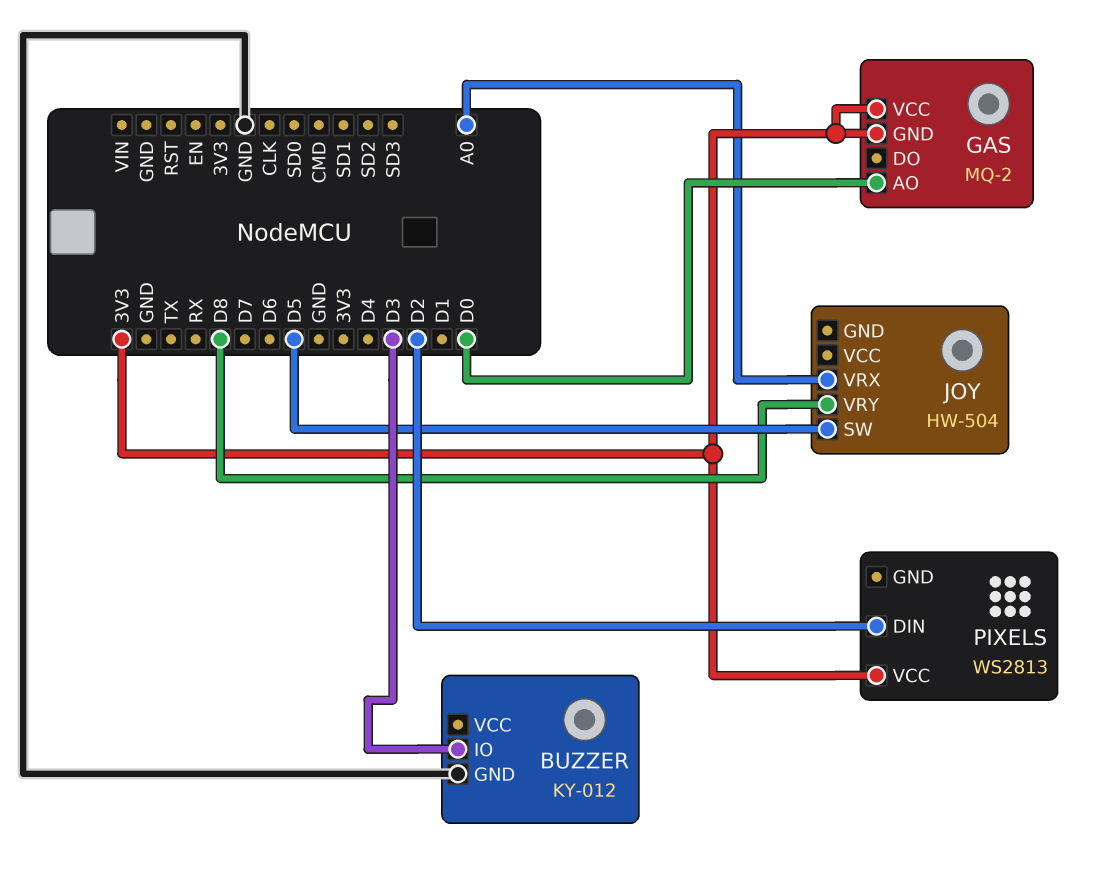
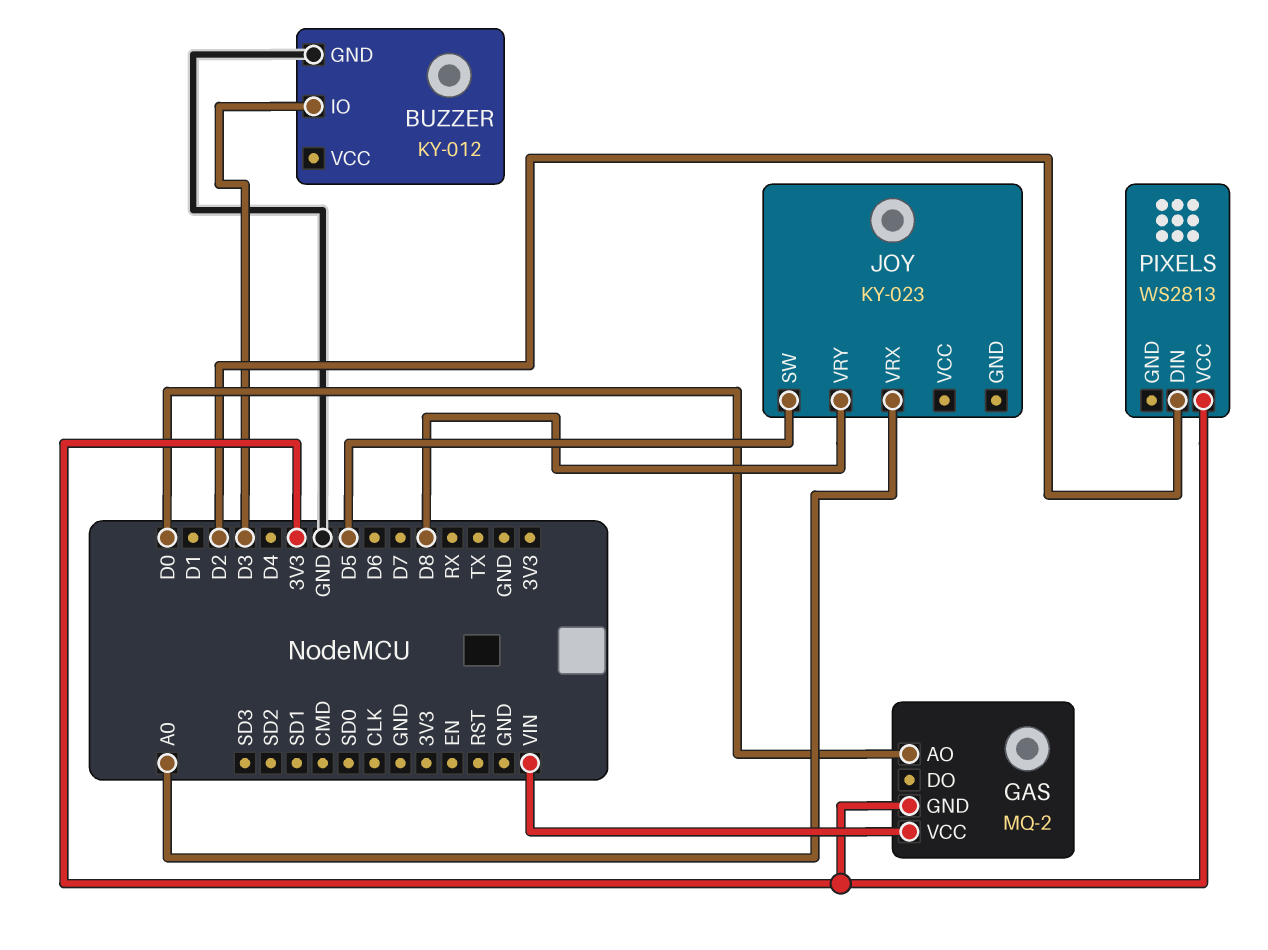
GAS pin VCC: 3V3 -> VIN
JOY: HW-504 -> KY-023

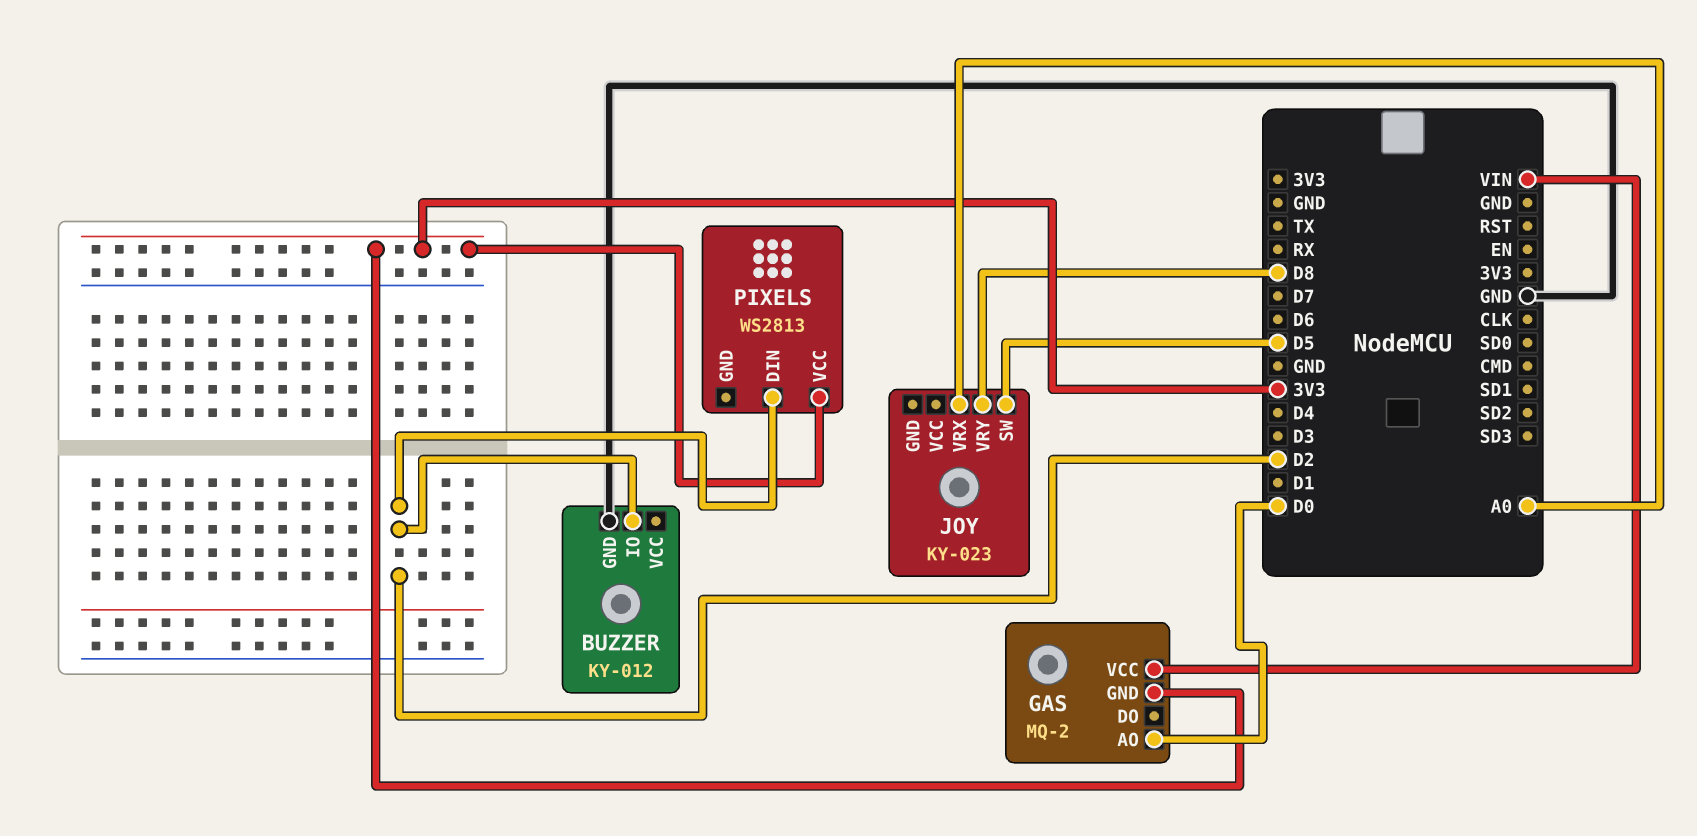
BUZZER pin IO: D3 -> D2

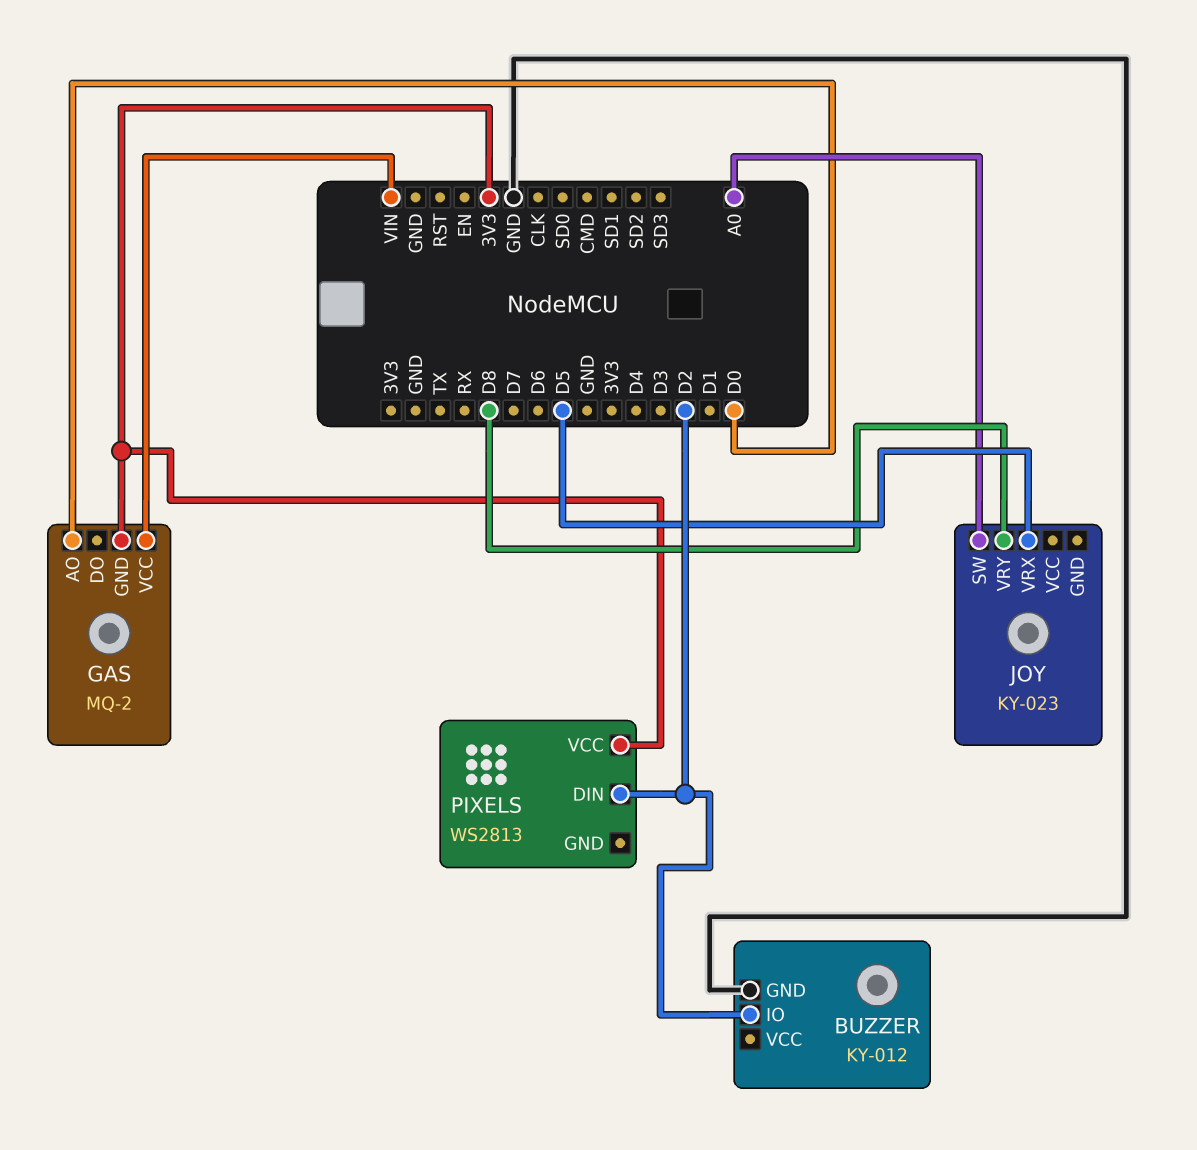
JOY pin SW: D5 -> A0
JOY pin VRX: A0 -> D5

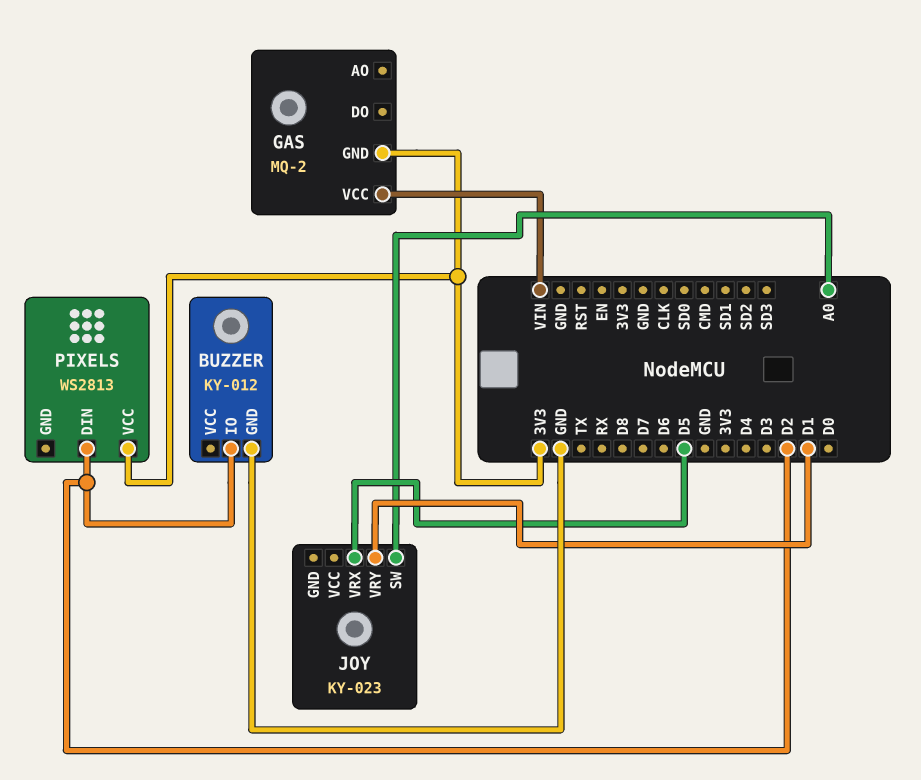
GAS pin AO: D0 -> none
JOY pin VRY: D8 -> D1

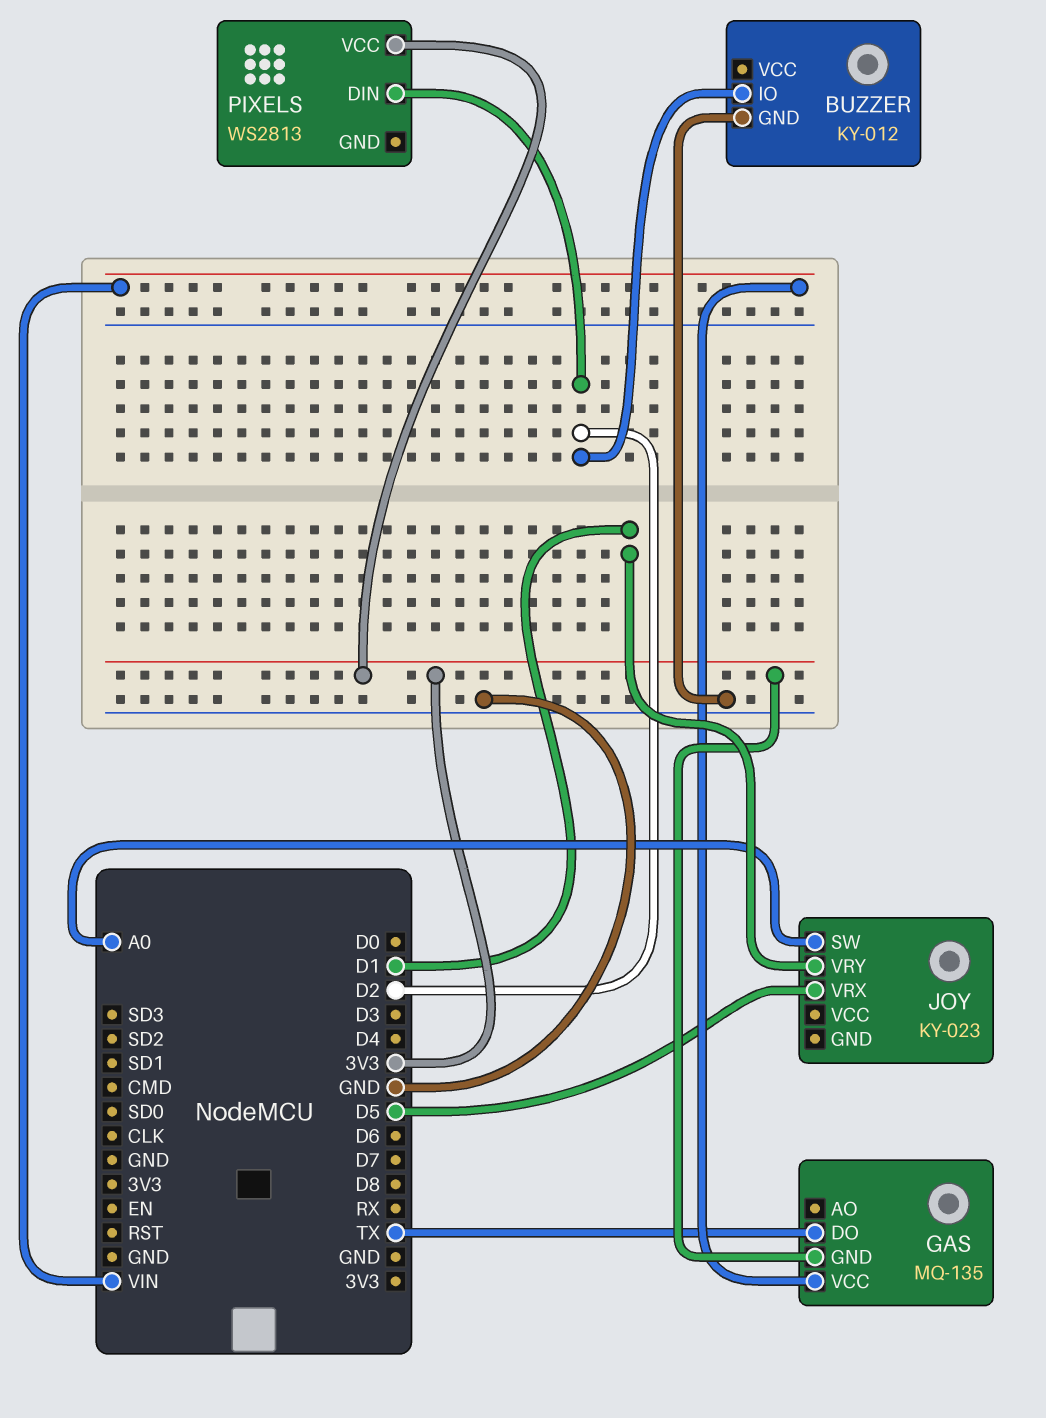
GAS: MQ-2 -> MQ-135
GAS pin DO: none -> TX

